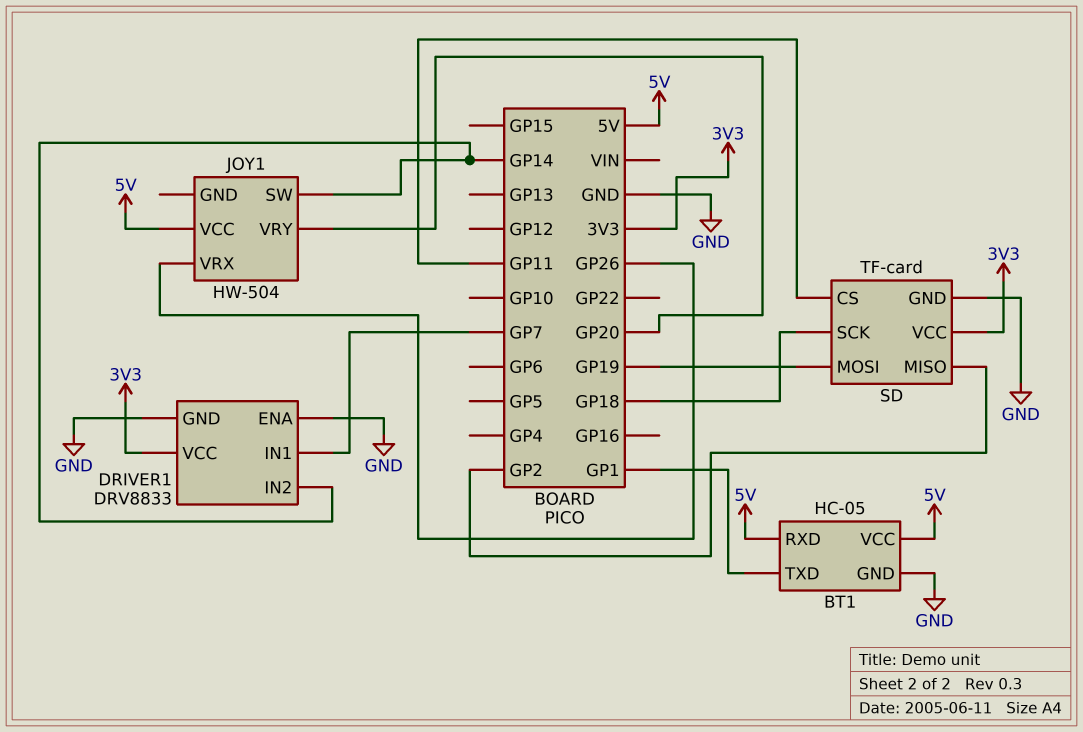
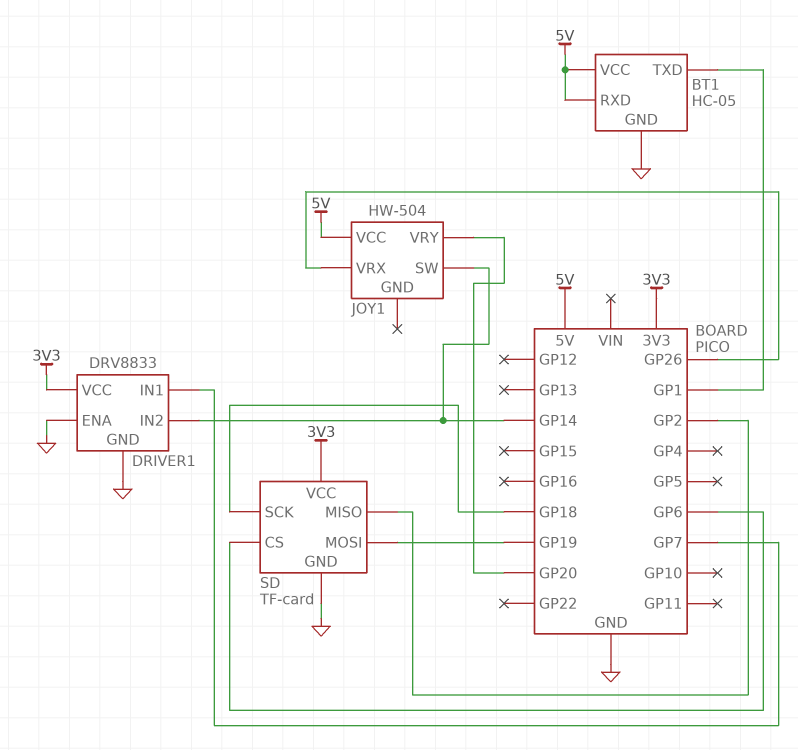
SD pin CS: GP11 -> GP6

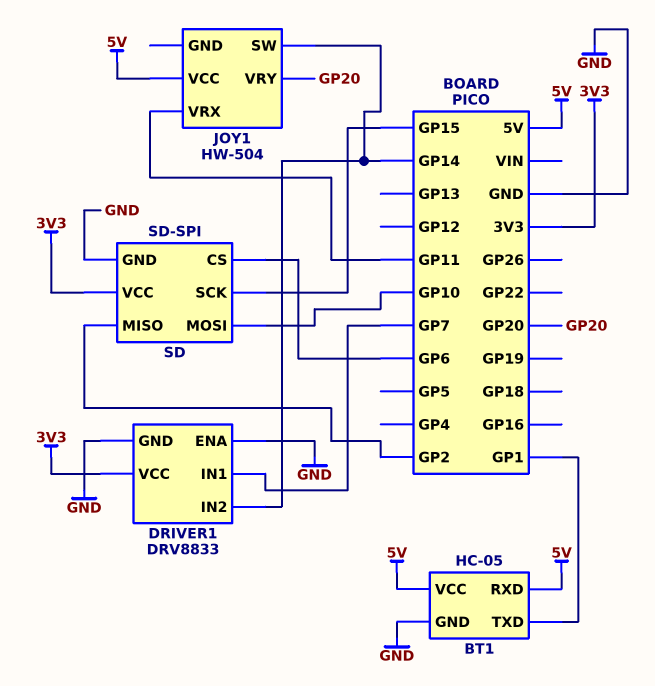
JOY1 pin VRX: GP26 -> GP11
SD: TF-card -> SD-SPI
SD pin MOSI: GP19 -> GP10
SD pin SCK: GP18 -> GP15

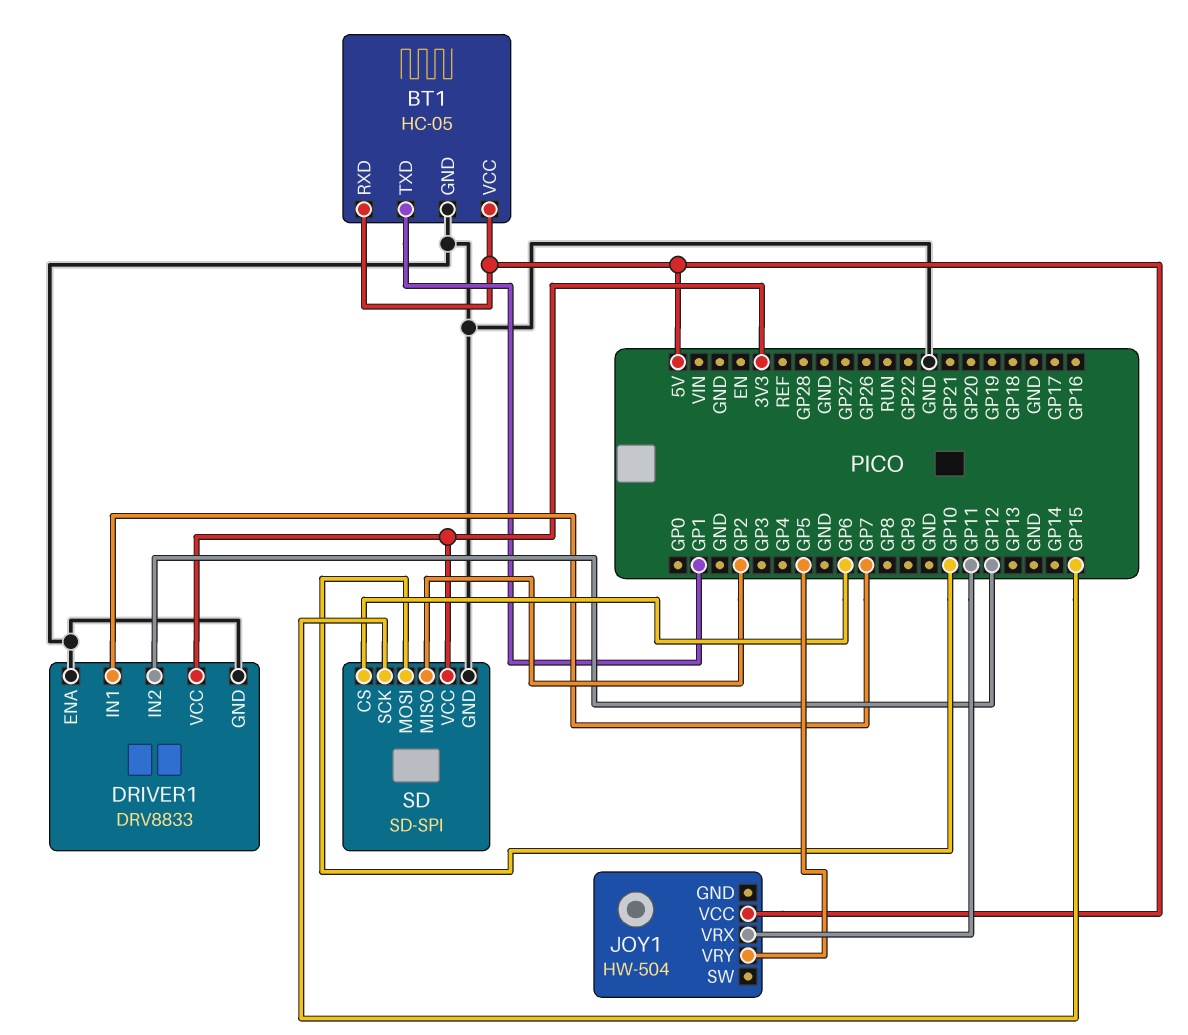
DRIVER1 pin IN2: GP14 -> GP12
JOY1 pin SW: GP14 -> none
JOY1 pin VRY: GP20 -> GP5

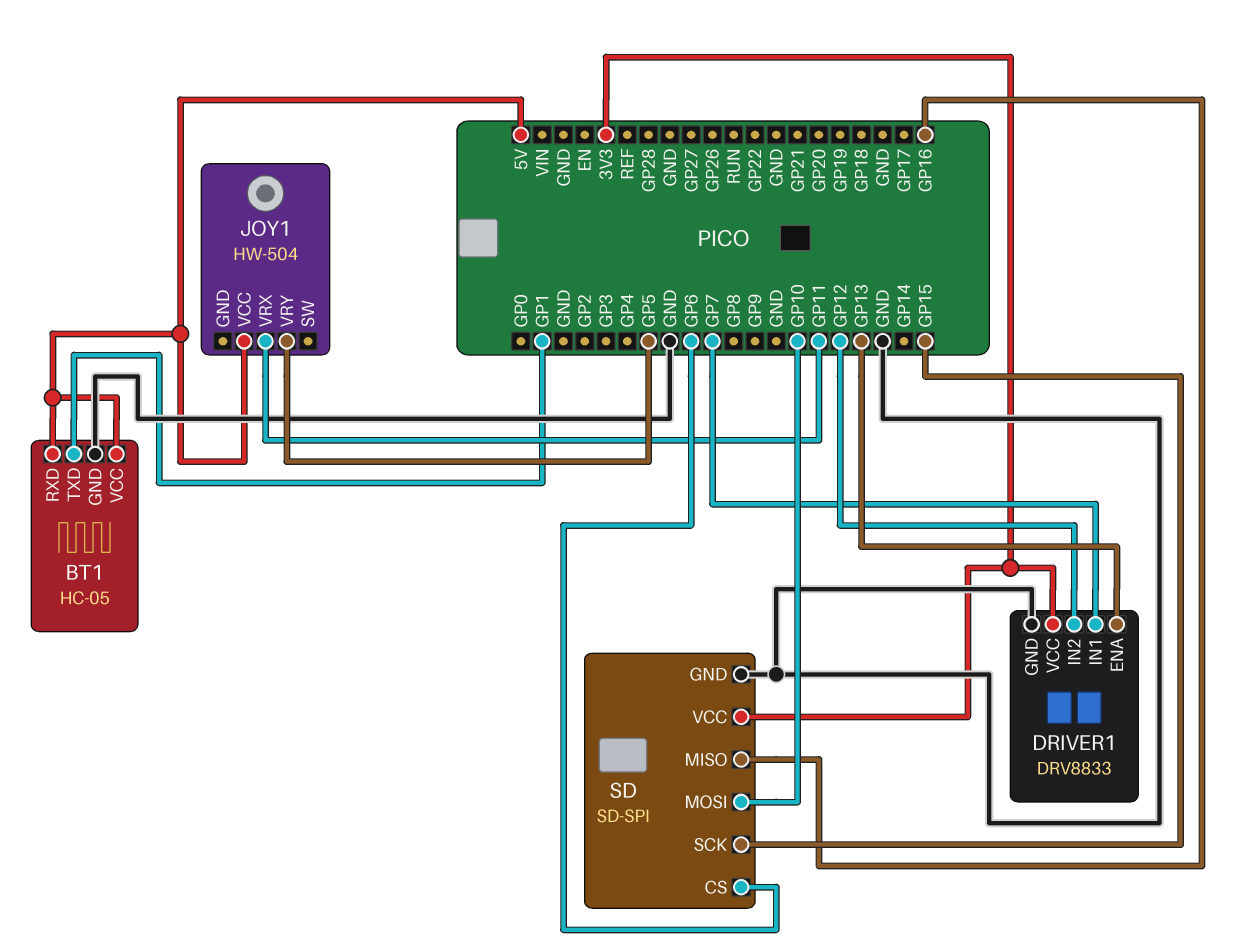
DRIVER1 pin ENA: GND -> GP13
SD pin MISO: GP2 -> GP16

